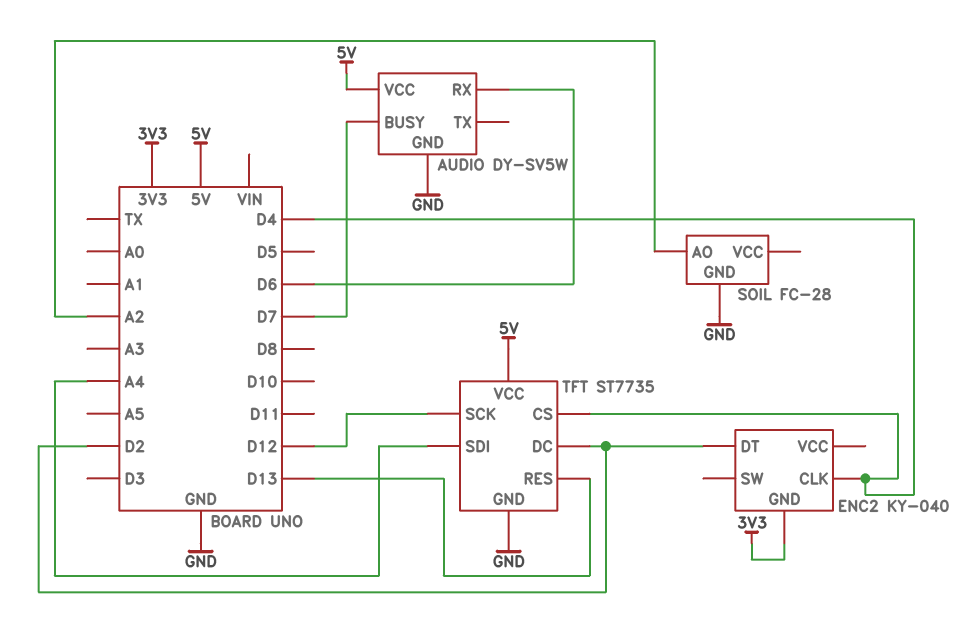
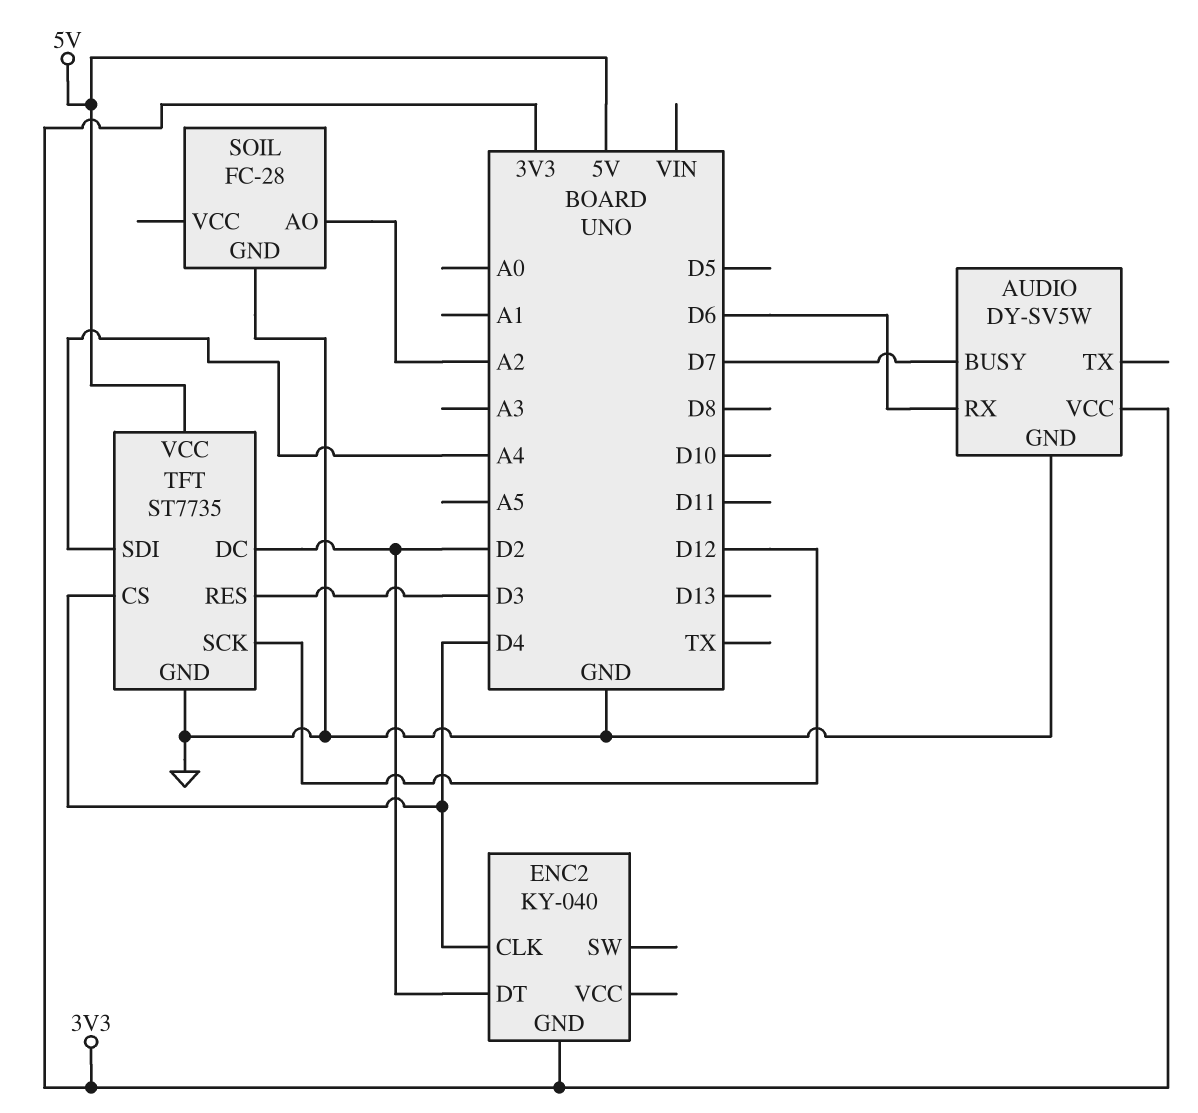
AUDIO pin VCC: 5V -> 3V3
TFT pin RES: D13 -> D3

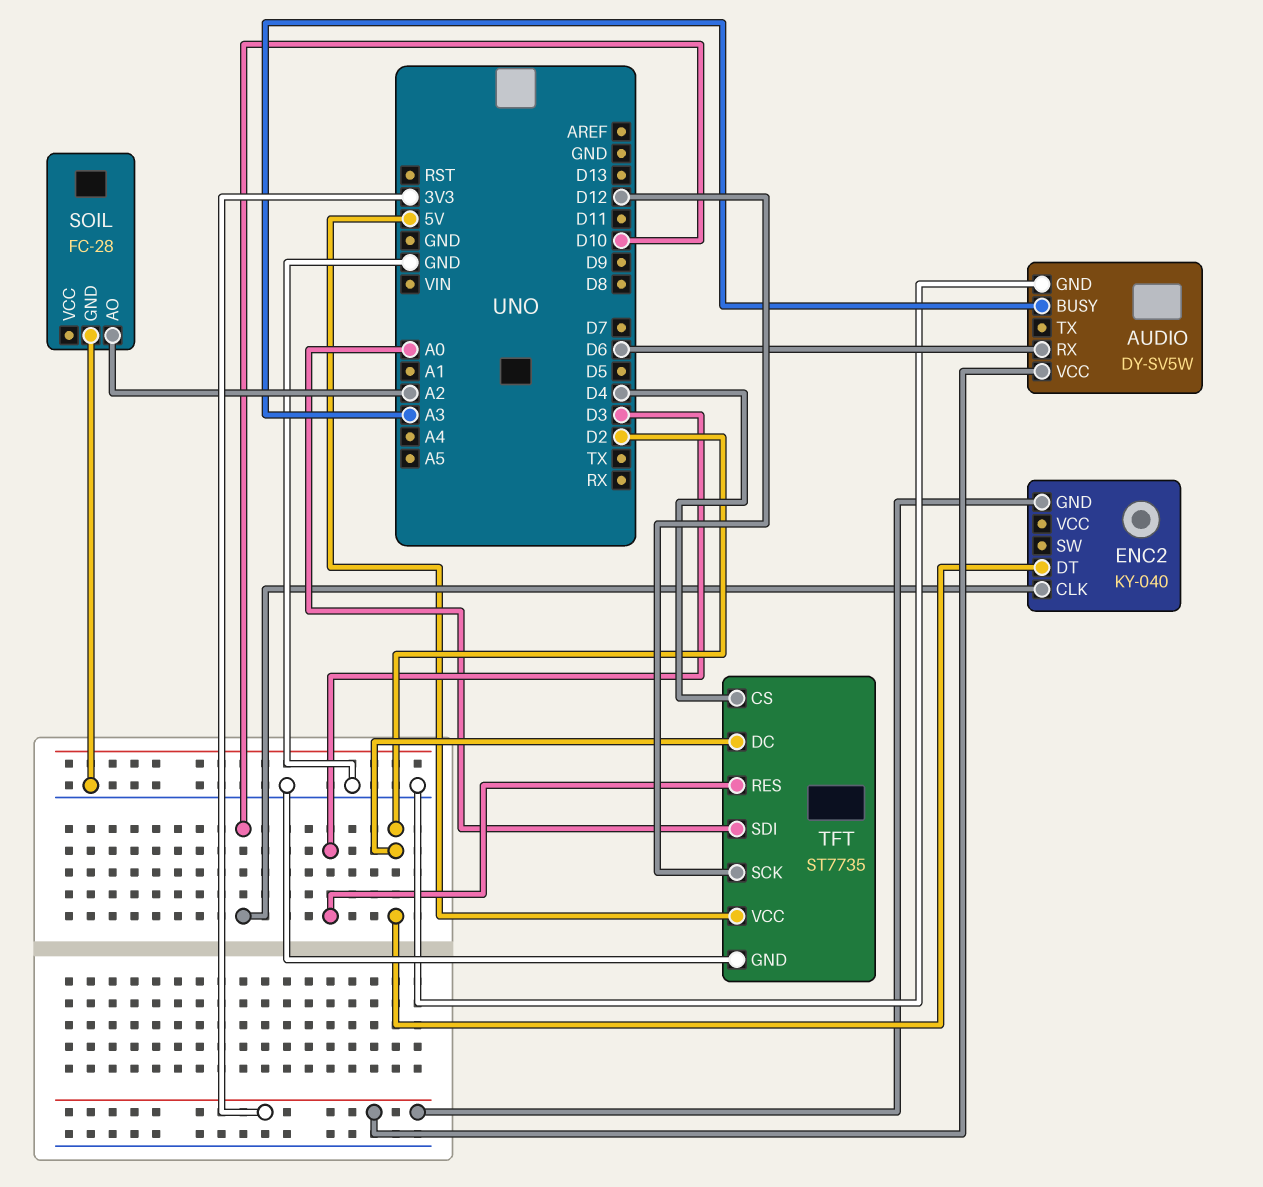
AUDIO pin BUSY: D7 -> A3
ENC2 pin CLK: D4 -> D10
TFT pin SDI: A4 -> A0

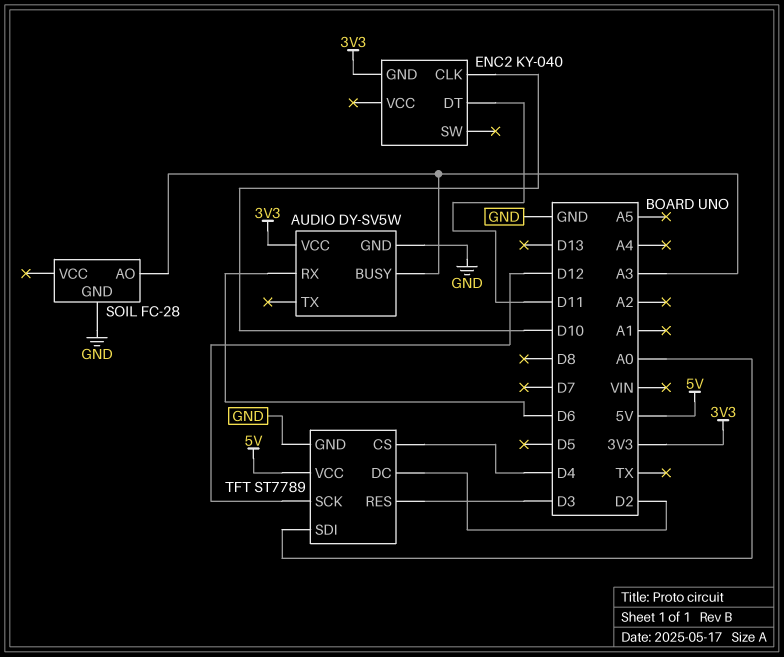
ENC2 pin DT: D2 -> D11
SOIL pin AO: A2 -> A3
TFT: ST7735 -> ST7789

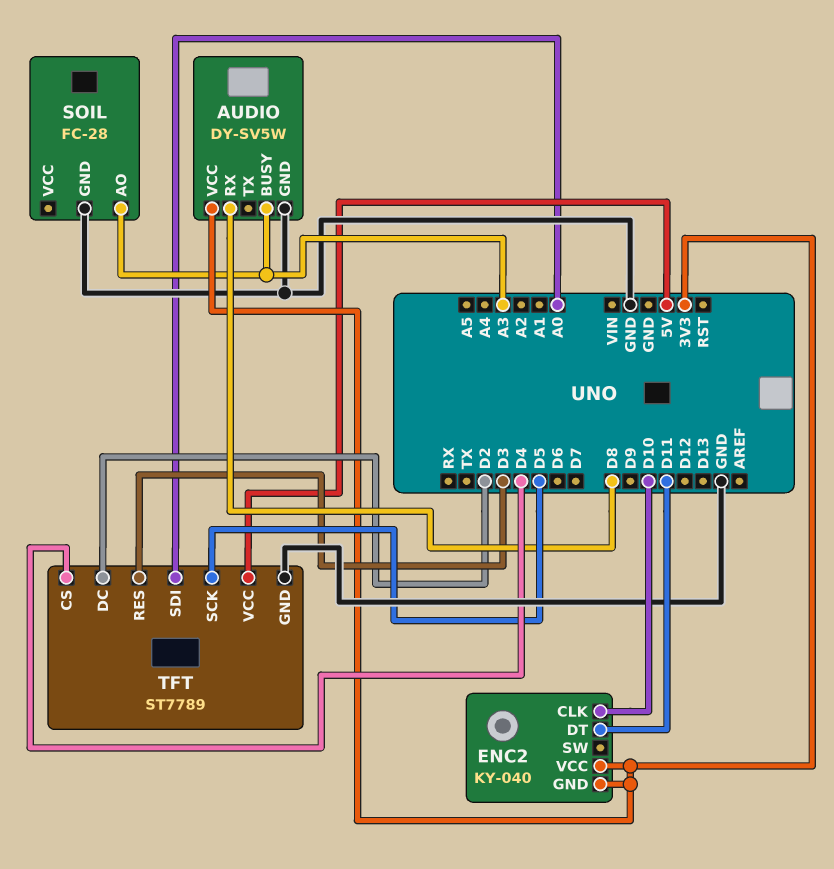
AUDIO pin RX: D6 -> D8
ENC2 pin VCC: none -> 3V3
TFT pin SCK: D12 -> D5

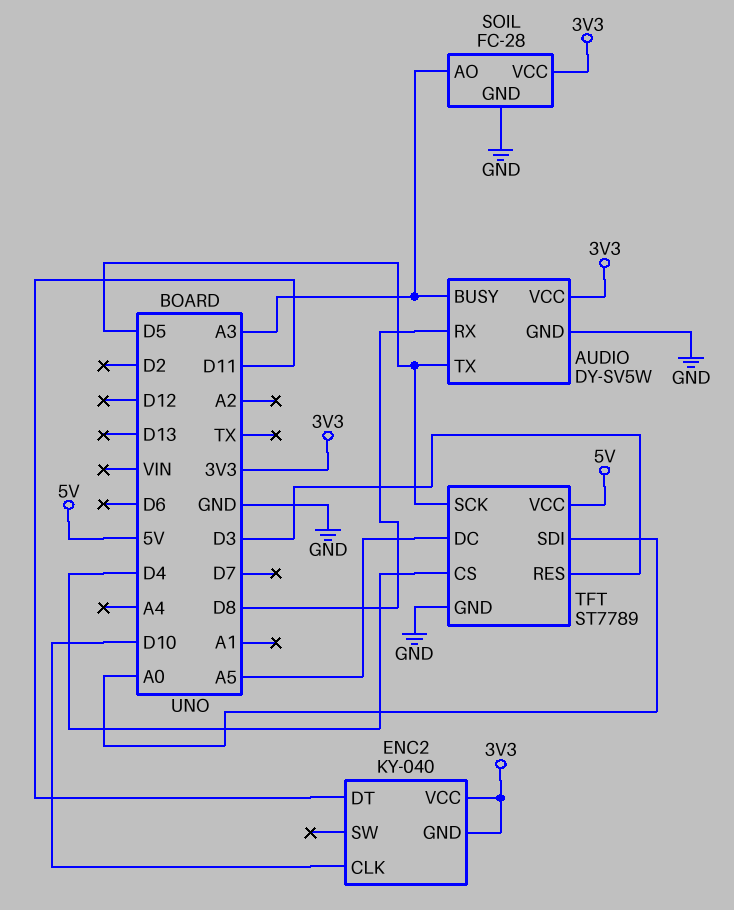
AUDIO pin TX: none -> D5
SOIL pin VCC: none -> 3V3
TFT pin DC: D2 -> A5

